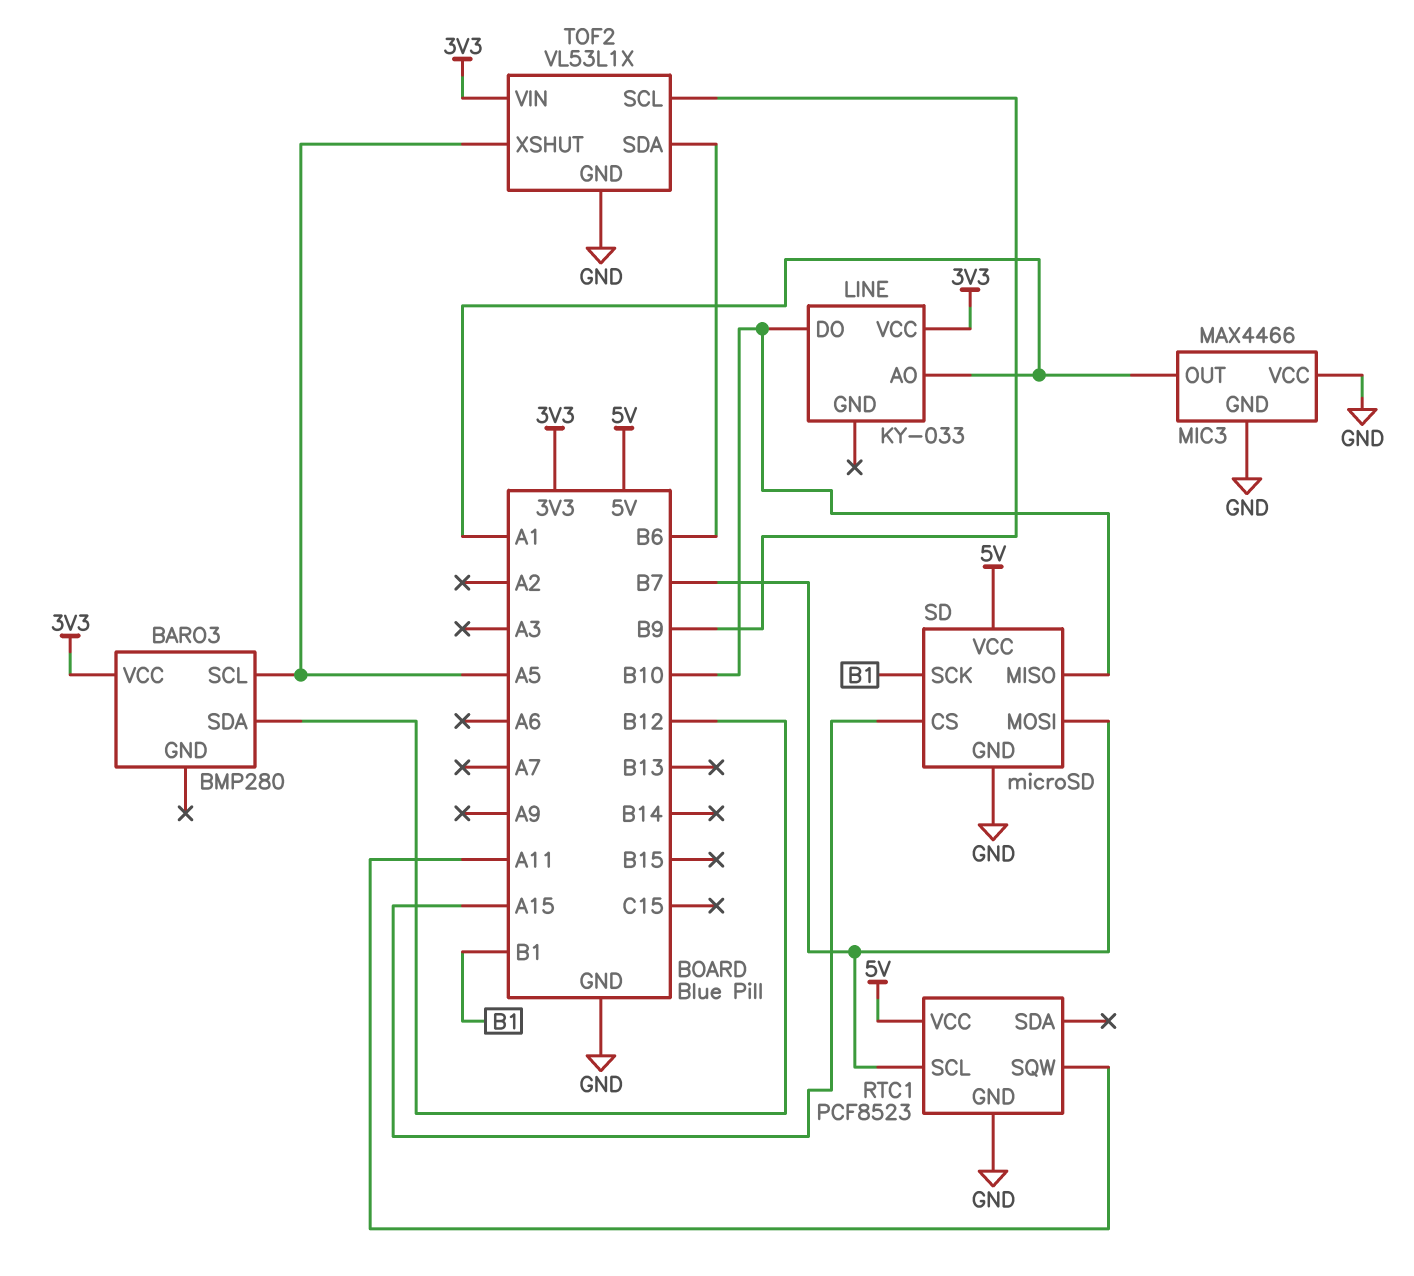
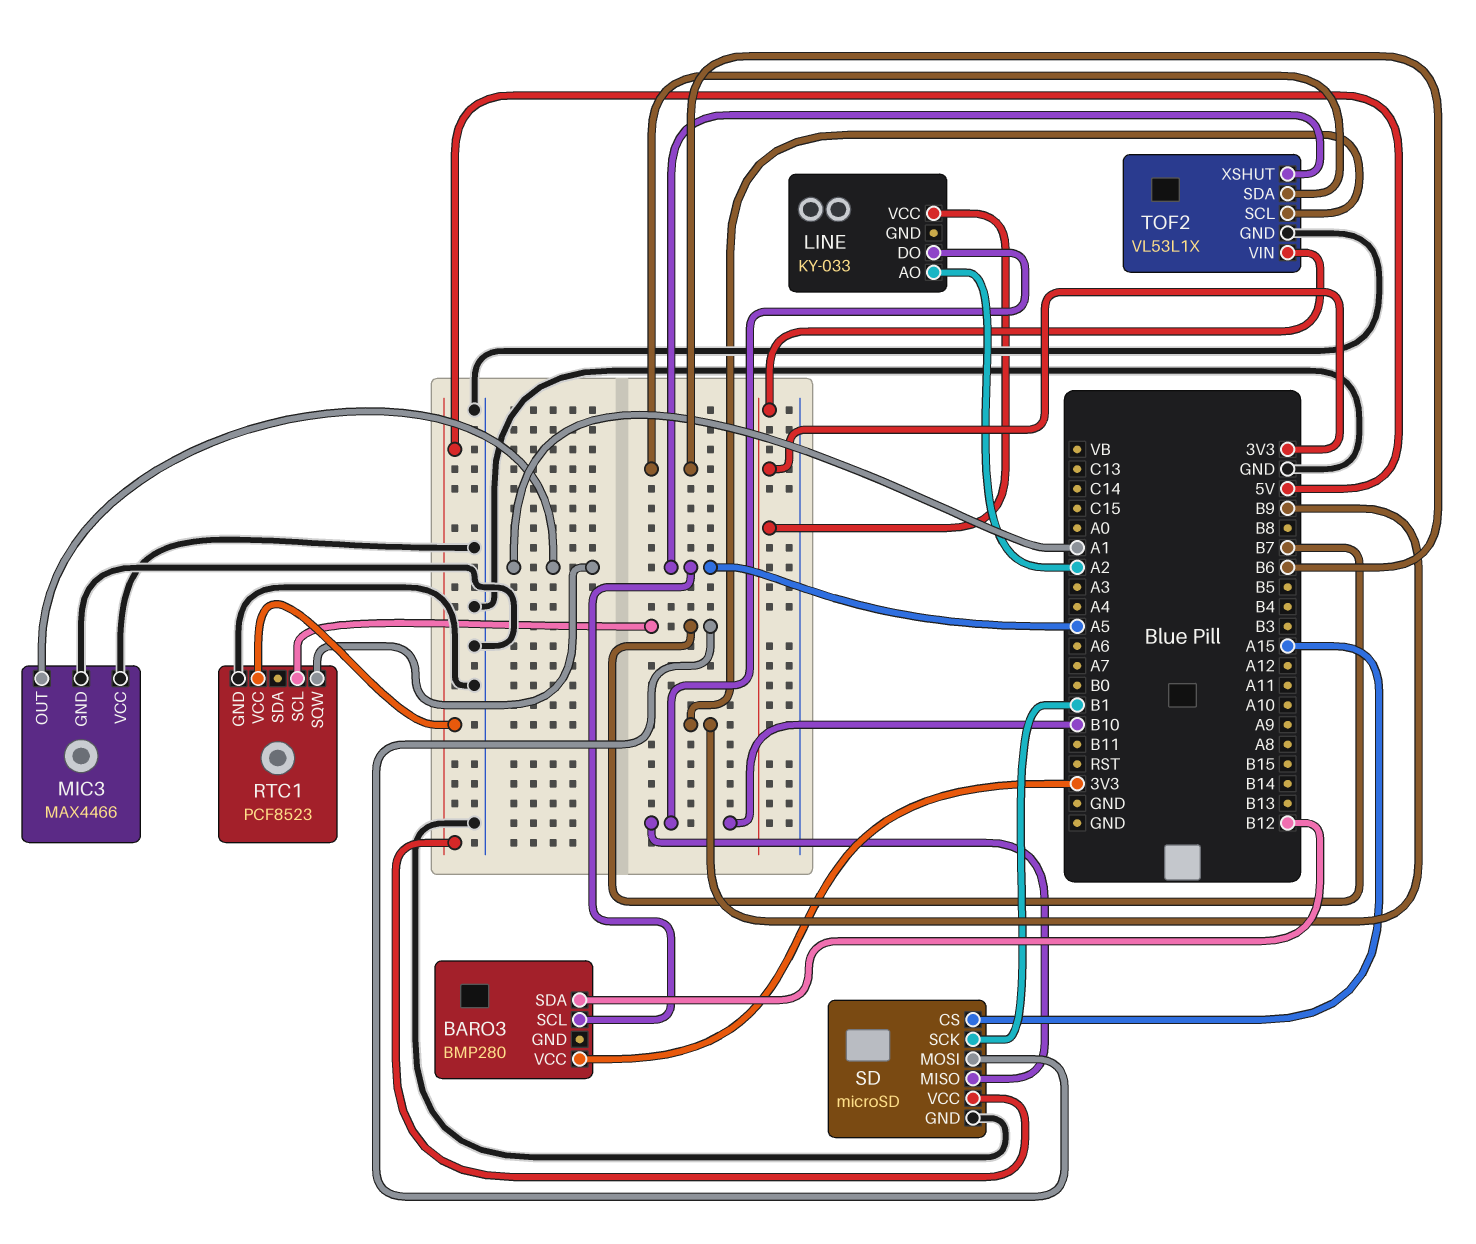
LINE pin AO: A1 -> A2
RTC1 pin SQW: A11 -> A1

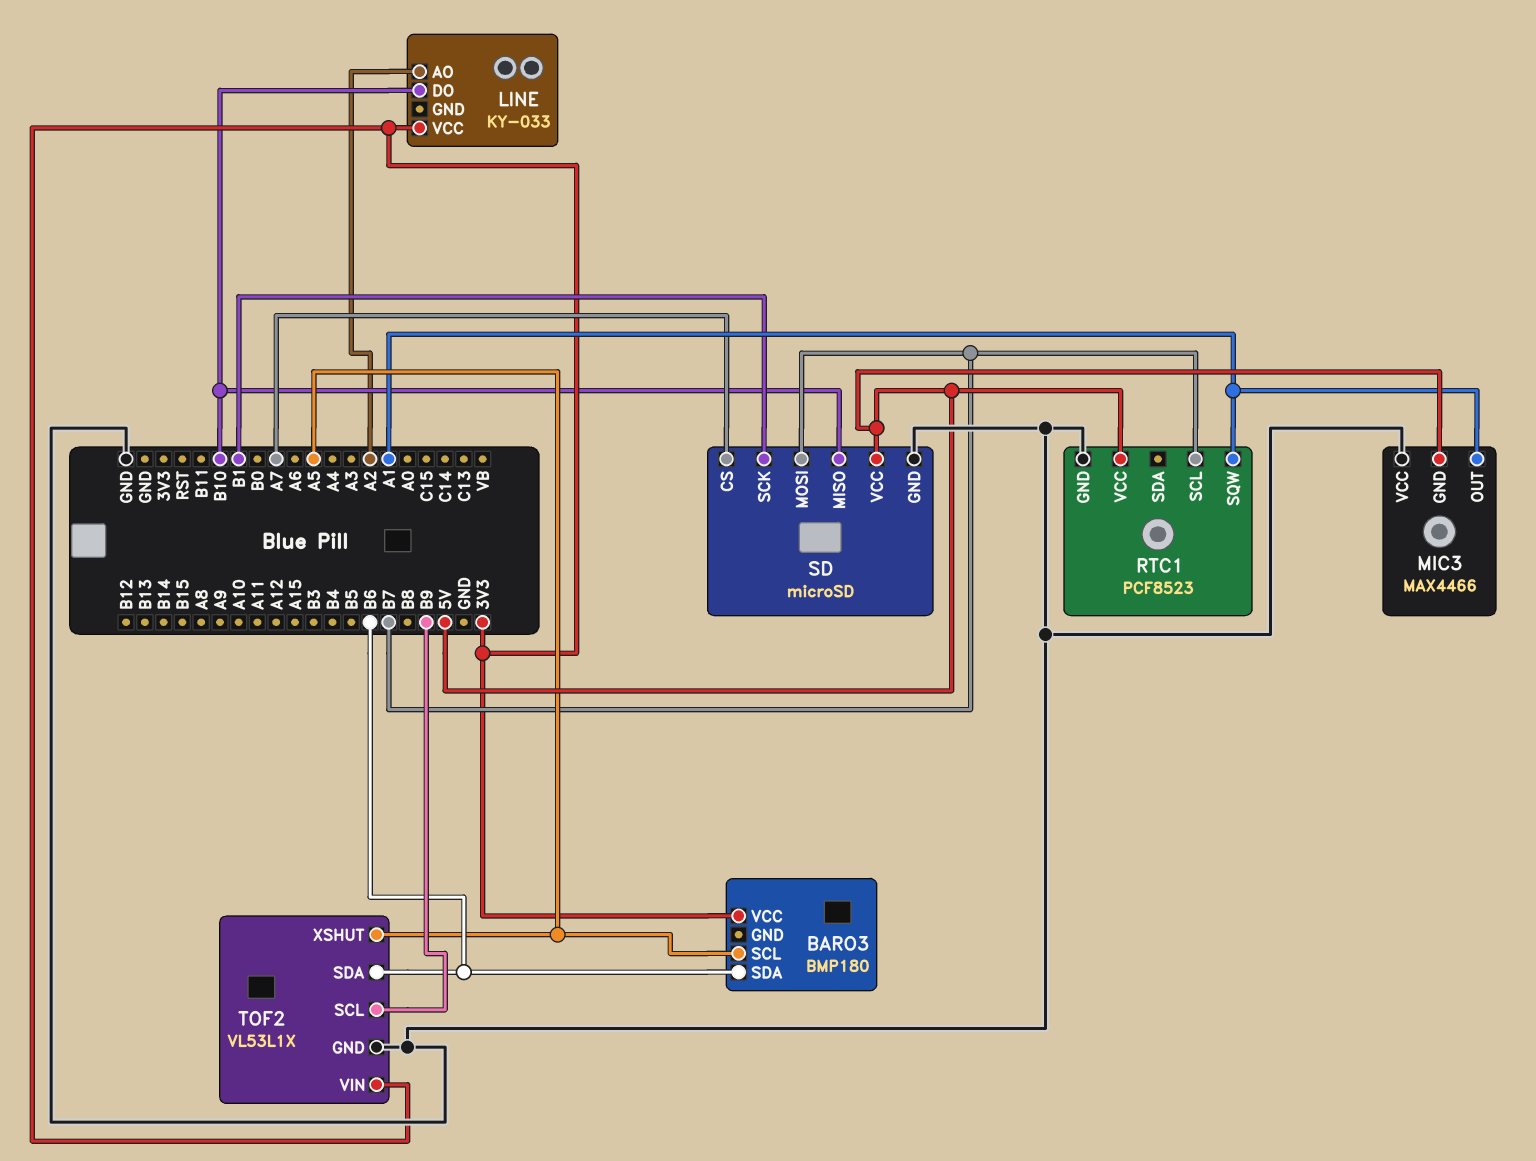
BARO3: BMP280 -> BMP180
BARO3 pin SDA: B12 -> B6
MIC3 pin GND: GND -> 5V
SD pin CS: A15 -> A7

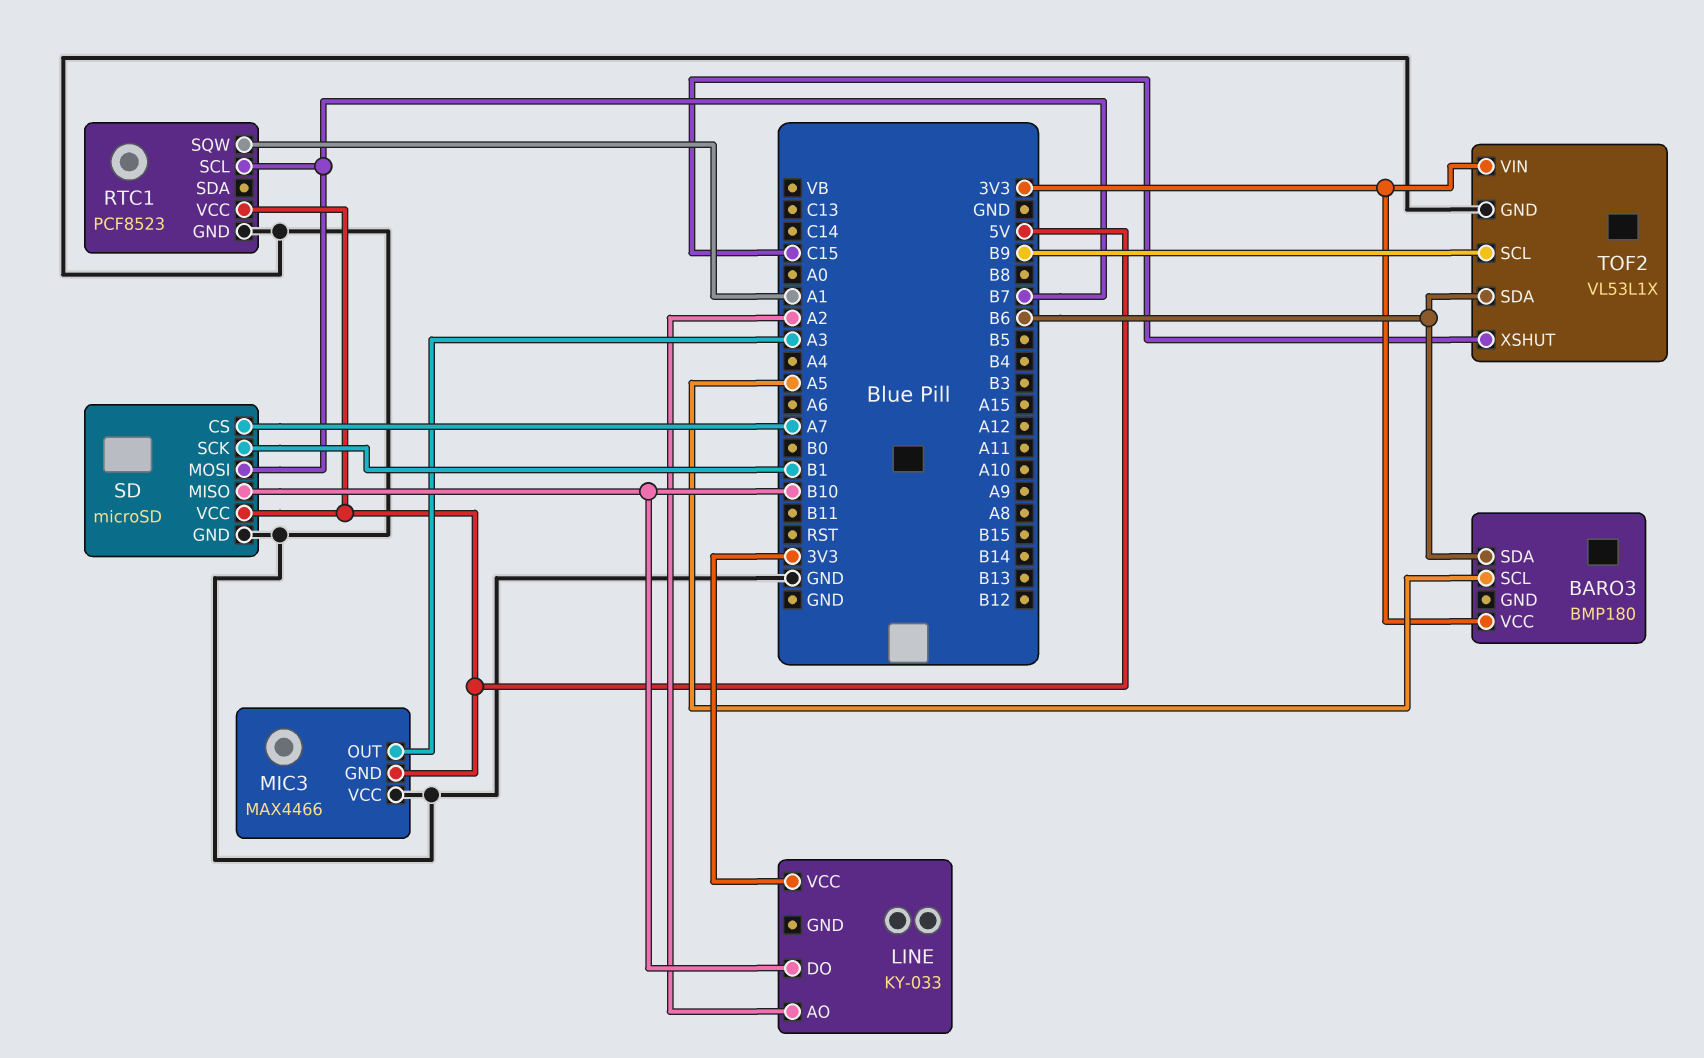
MIC3 pin OUT: A1 -> A3
TOF2 pin XSHUT: A5 -> C15

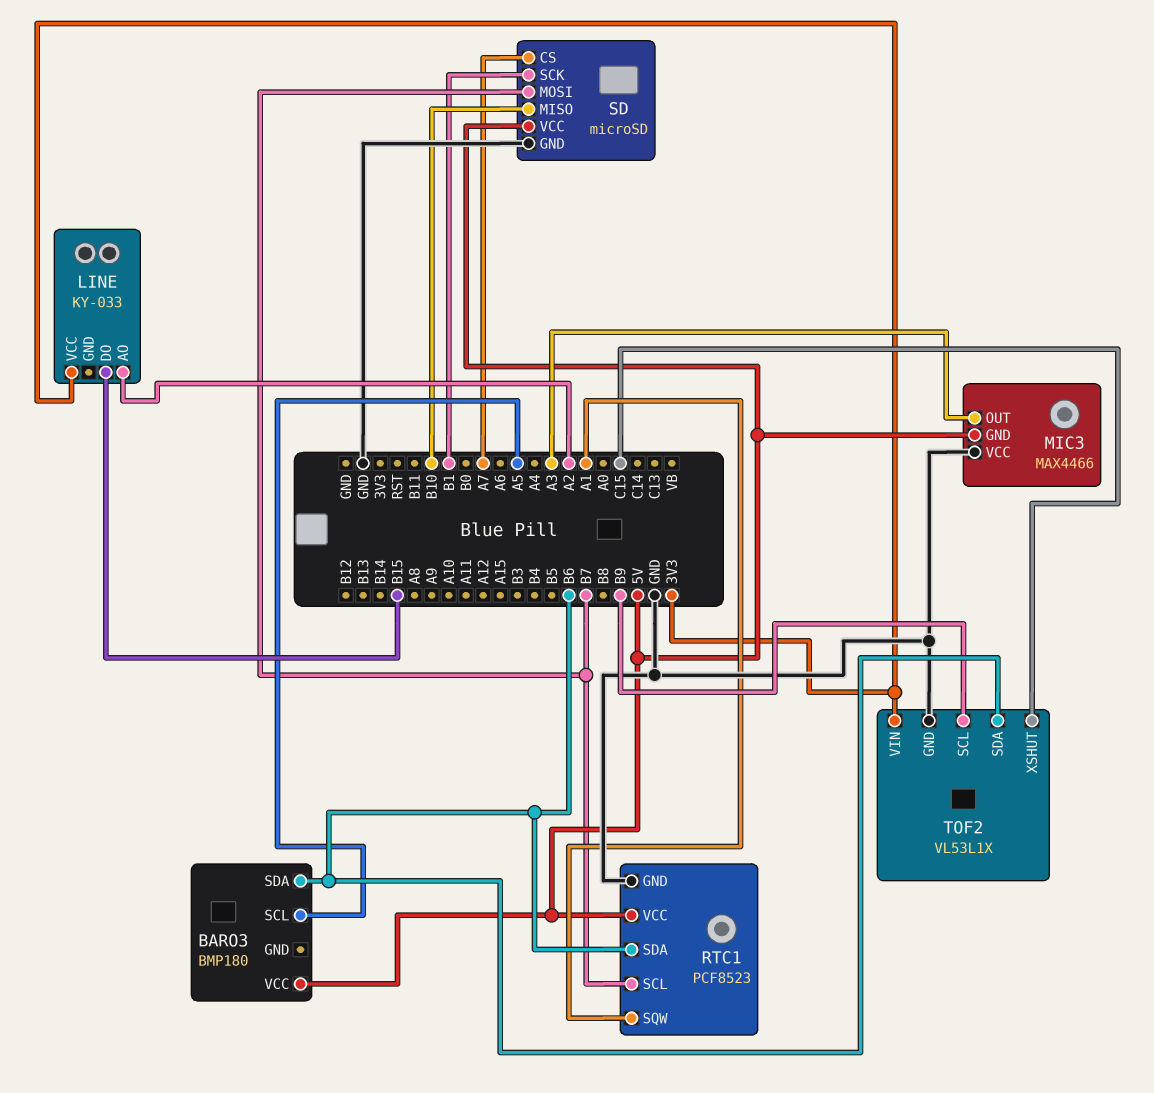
BARO3 pin VCC: 3V3 -> 5V
LINE pin DO: B10 -> B15
RTC1 pin SDA: none -> B6

